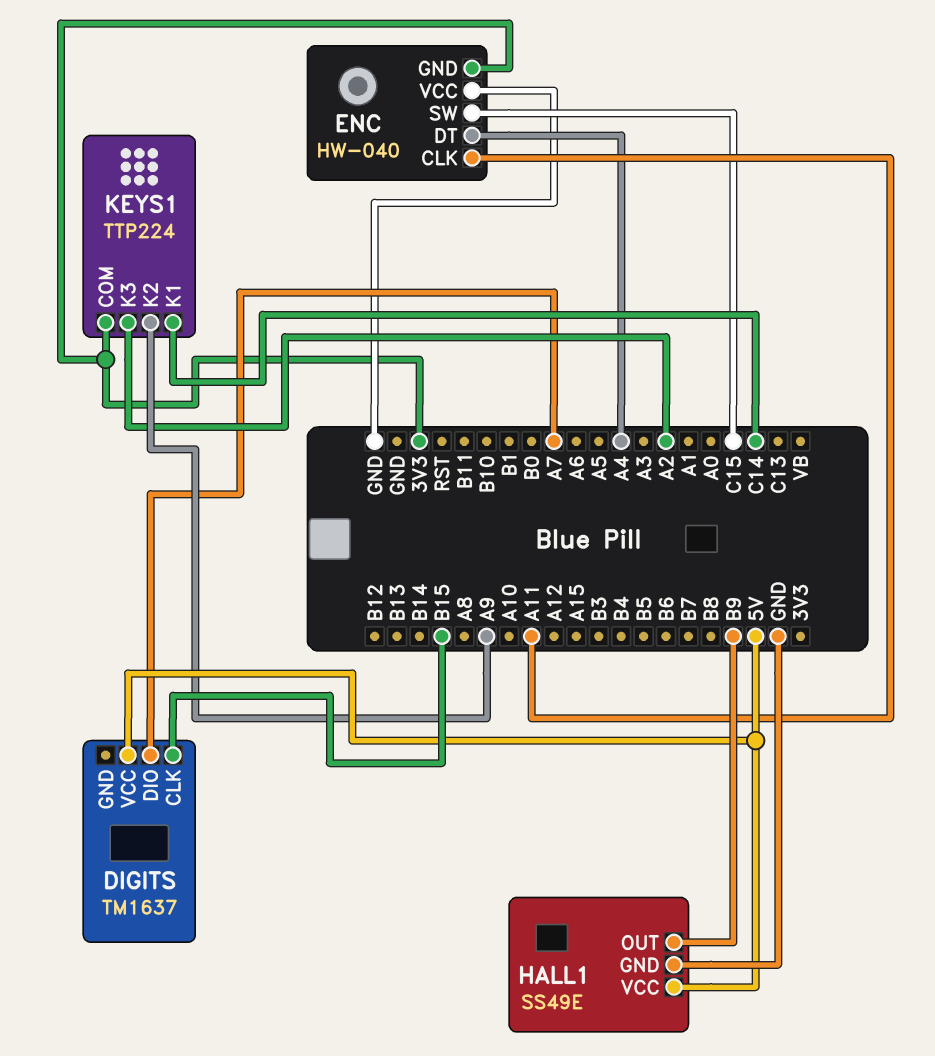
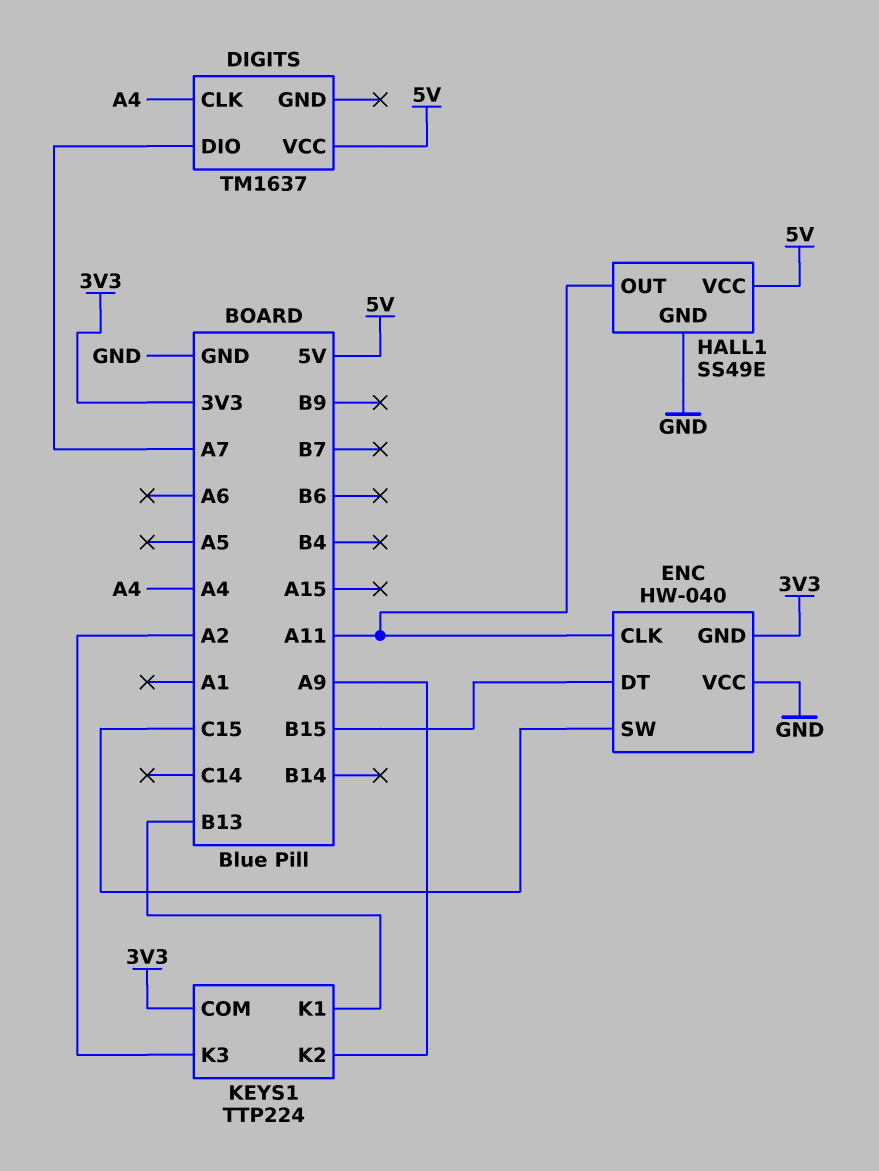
DIGITS pin CLK: B15 -> A4
ENC pin DT: A4 -> B15
HALL1 pin OUT: B9 -> A11
KEYS1 pin K1: C14 -> B13

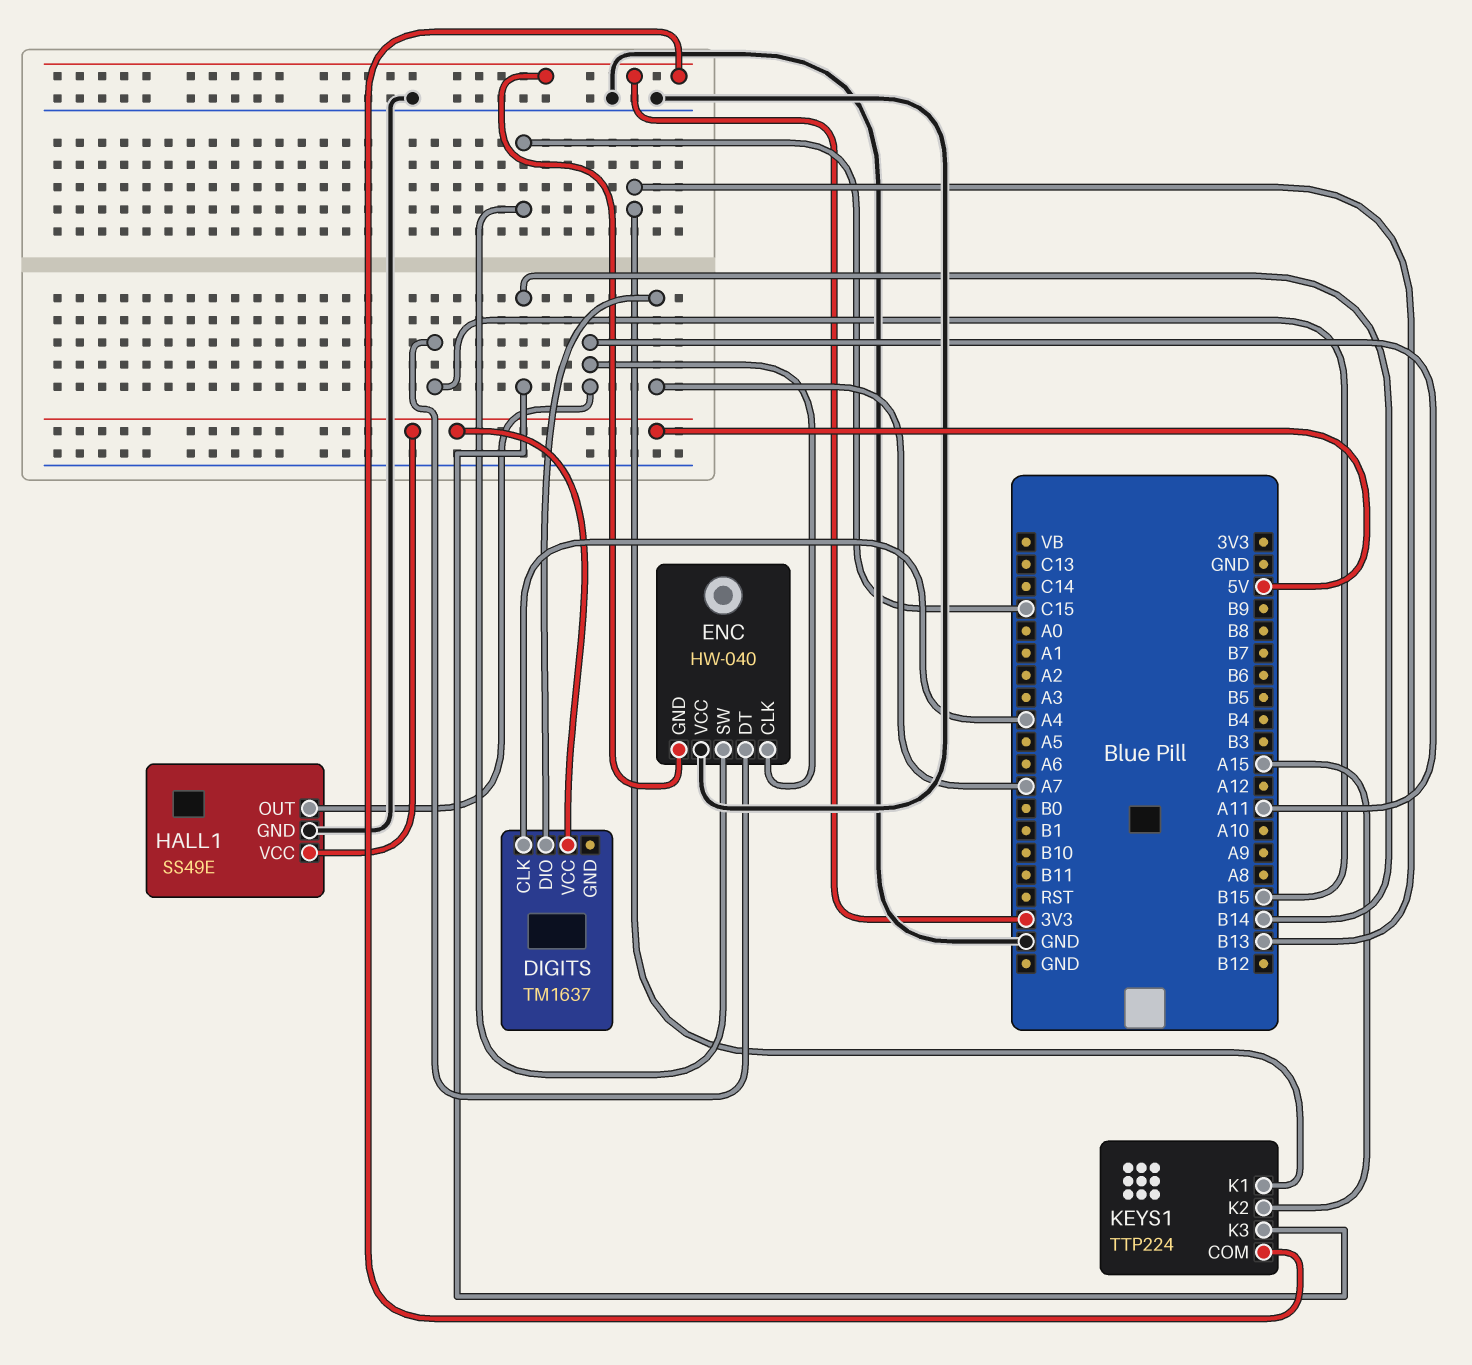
KEYS1 pin K2: A9 -> A15
KEYS1 pin K3: A2 -> B14

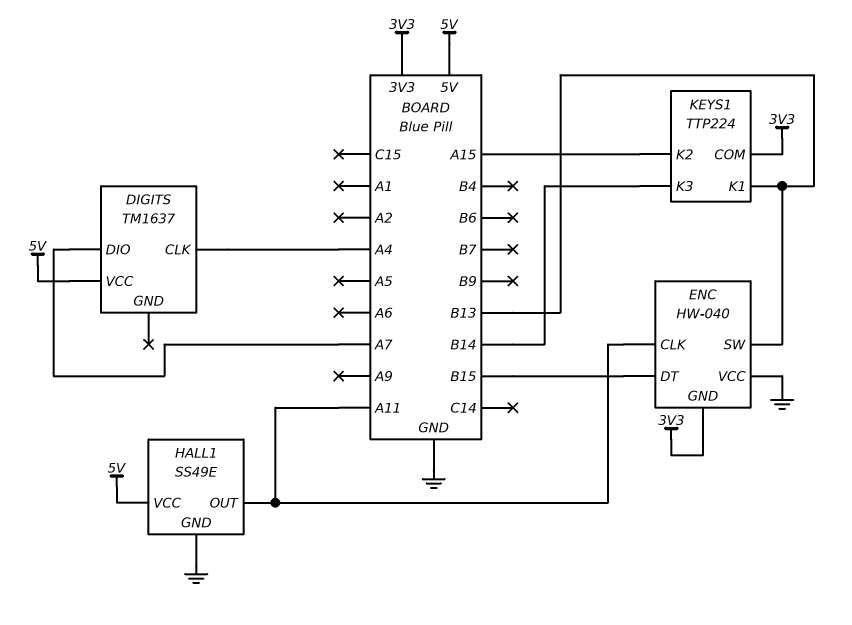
ENC pin SW: C15 -> B13

